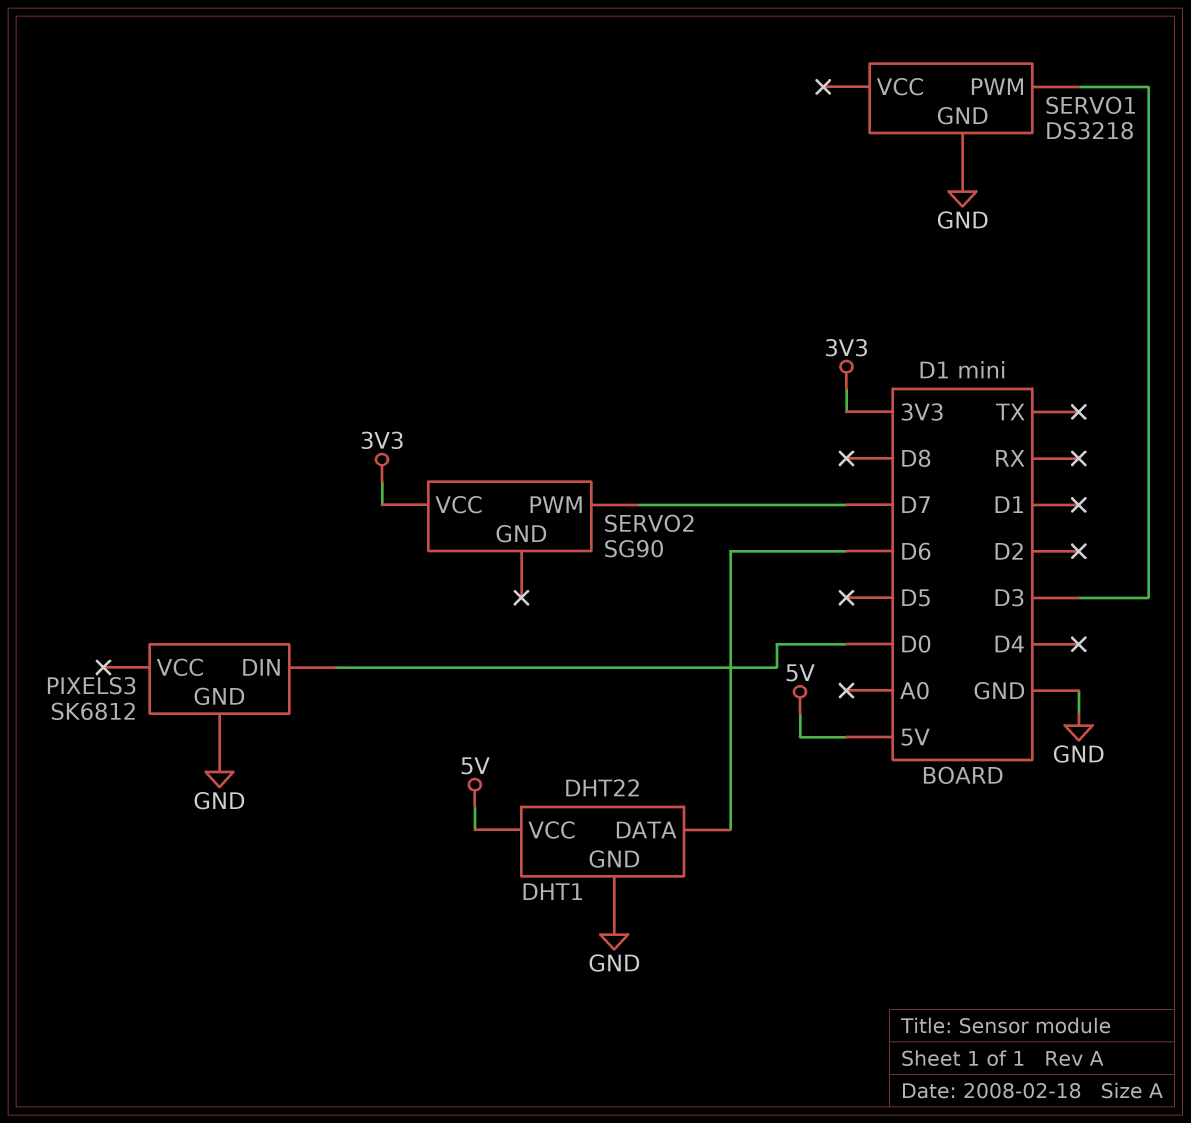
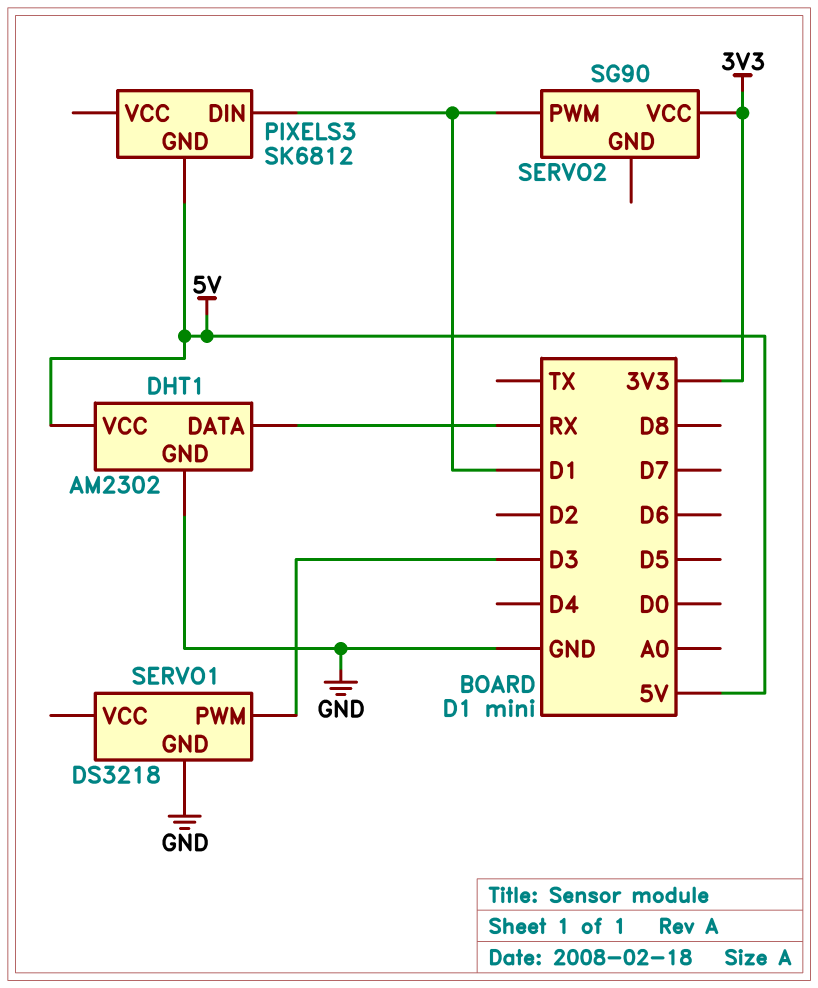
DHT1: DHT22 -> AM2302
DHT1 pin DATA: D6 -> RX
PIXELS3 pin DIN: D0 -> D1
PIXELS3 pin GND: GND -> 5V
SERVO2 pin PWM: D7 -> D1

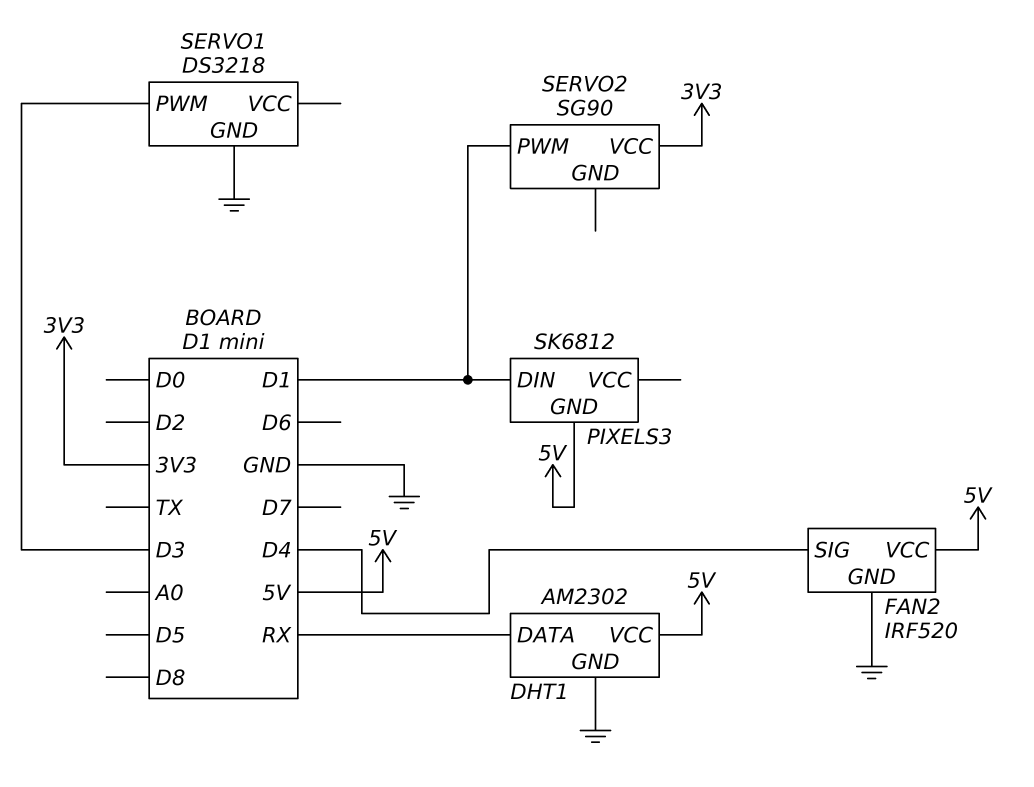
FAN2: none -> IRF520
FAN2 pin GND: none -> GND
FAN2 pin SIG: none -> D4
FAN2 pin VCC: none -> 5V

